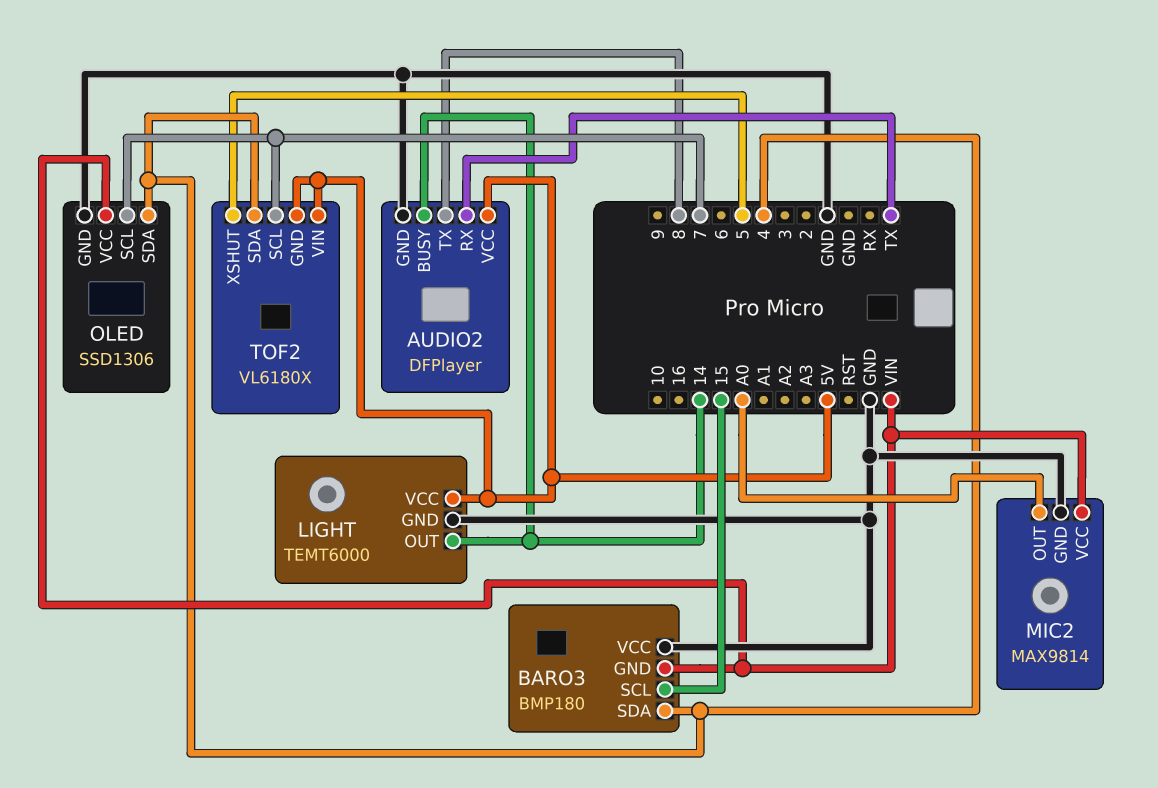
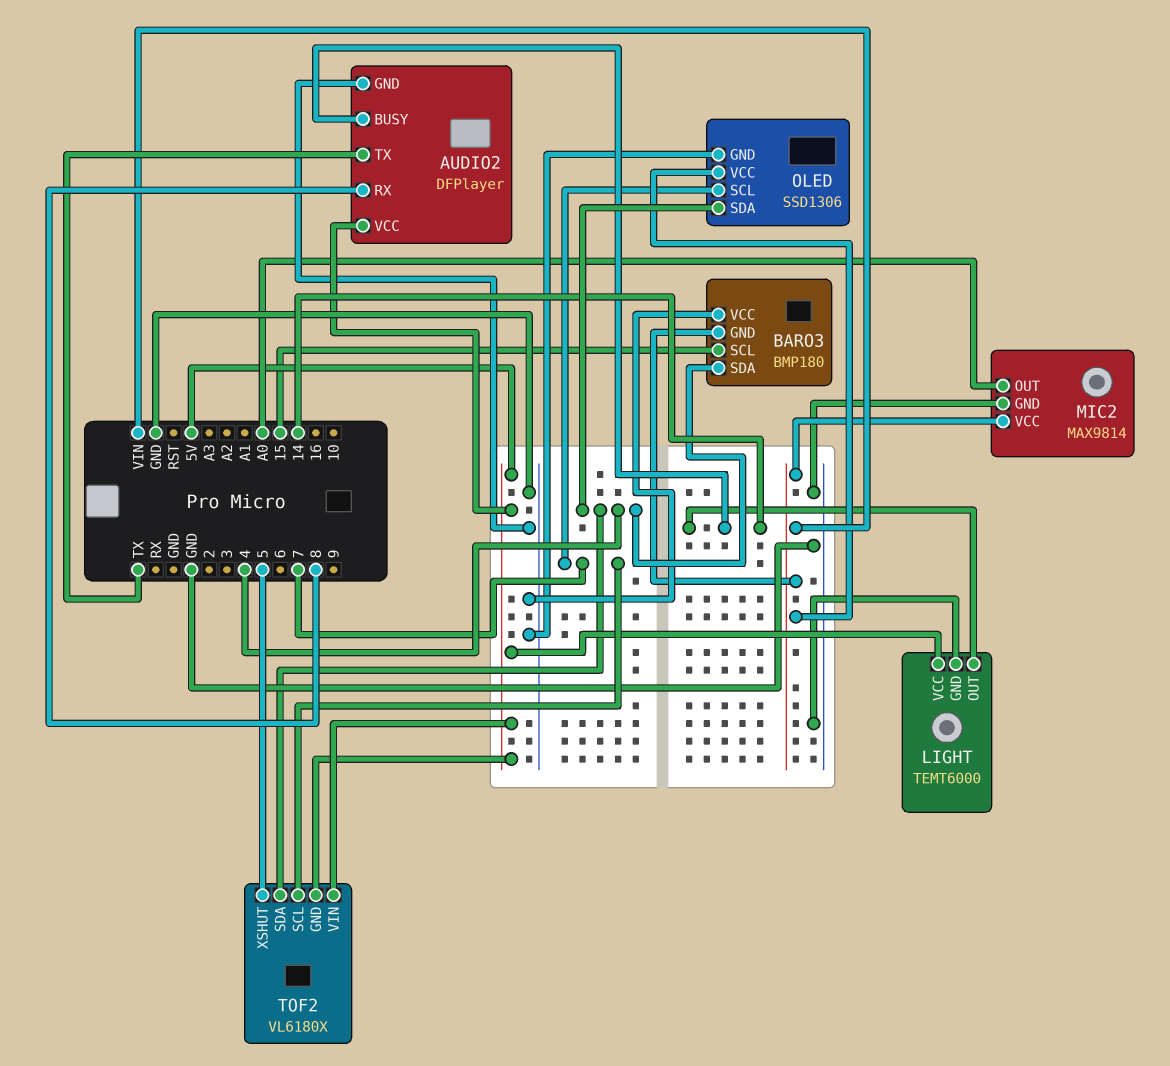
AUDIO2 pin RX: TX -> 8
AUDIO2 pin TX: 8 -> TX

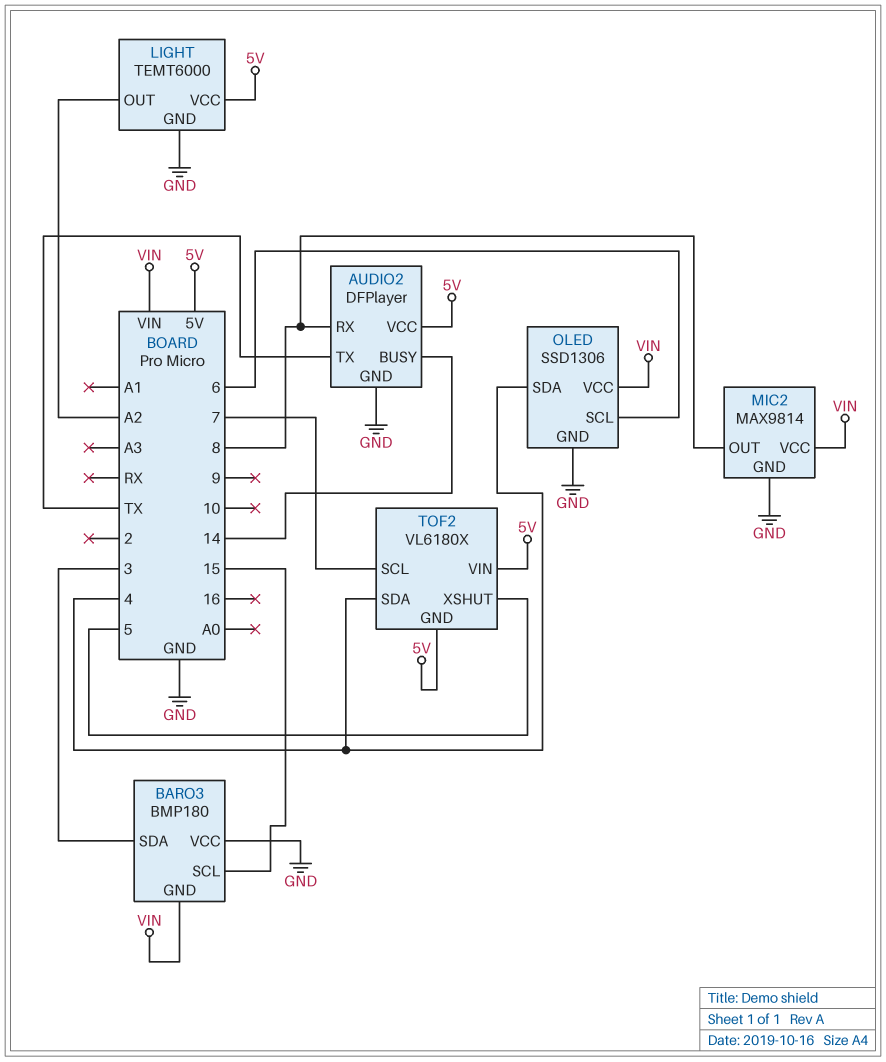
BARO3 pin SDA: 4 -> 3
LIGHT pin OUT: 14 -> A2
MIC2 pin OUT: A0 -> 8
OLED pin SCL: 7 -> 6

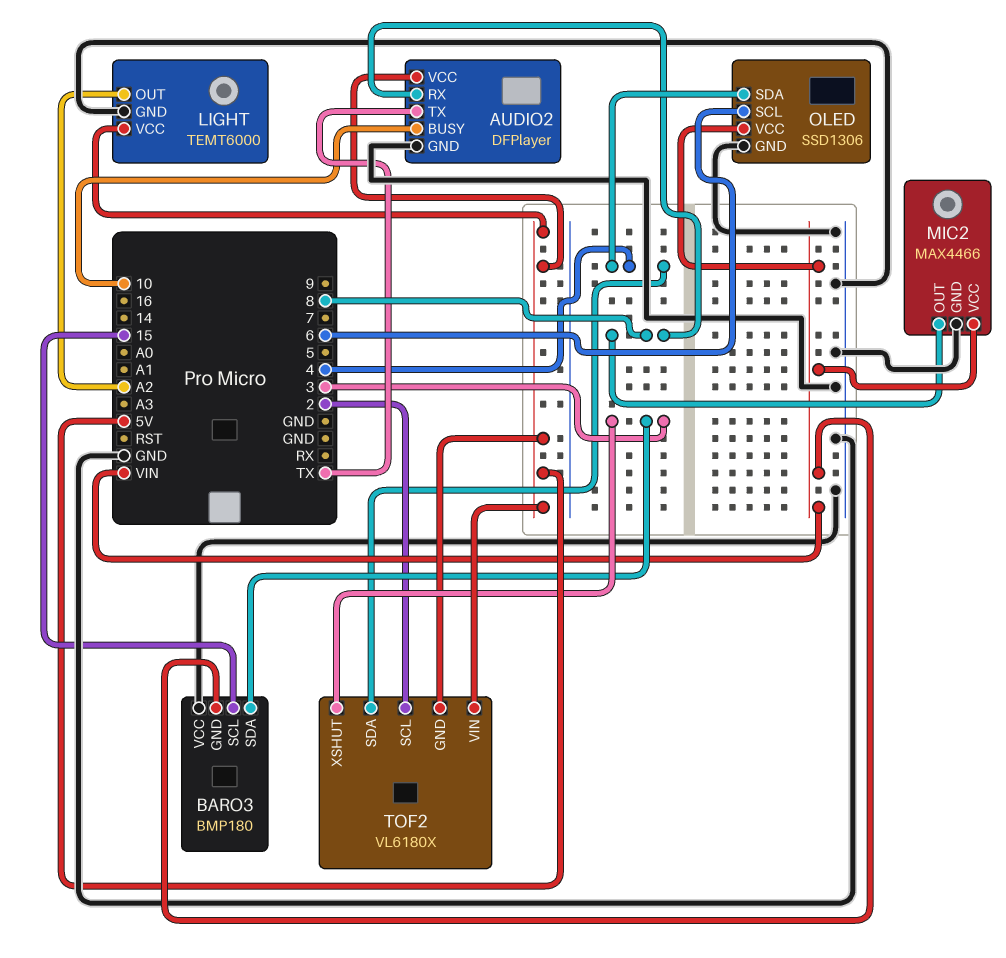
AUDIO2 pin BUSY: 14 -> 10
MIC2: MAX9814 -> MAX4466
TOF2 pin SCL: 7 -> 2
TOF2 pin XSHUT: 5 -> 3

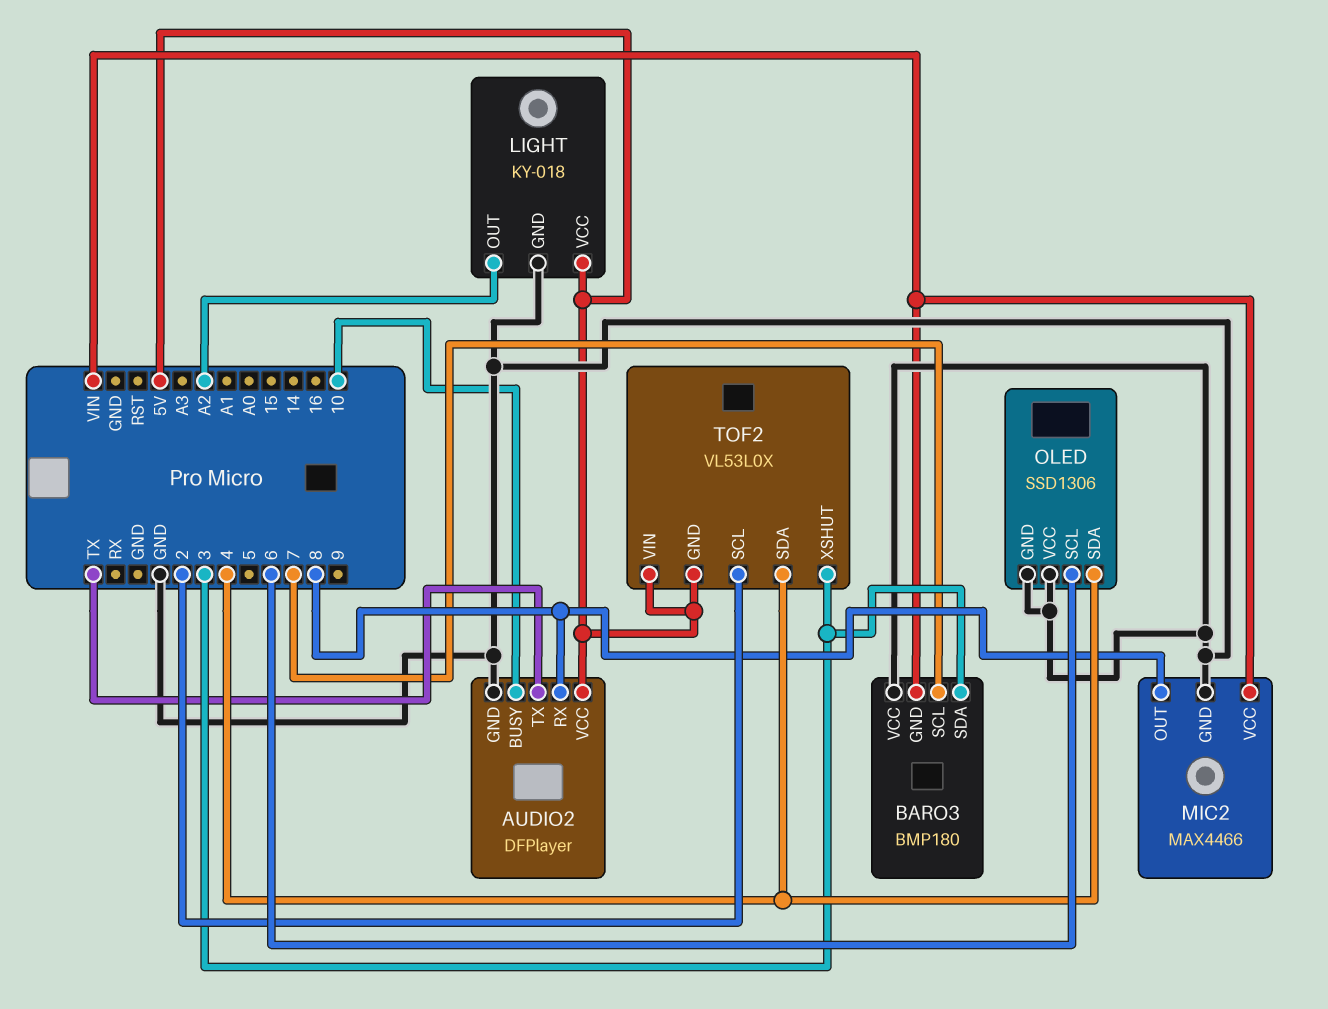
BARO3 pin SCL: 15 -> 7
LIGHT: TEMT6000 -> KY-018
OLED pin VCC: VIN -> GND
TOF2: VL6180X -> VL53L0X

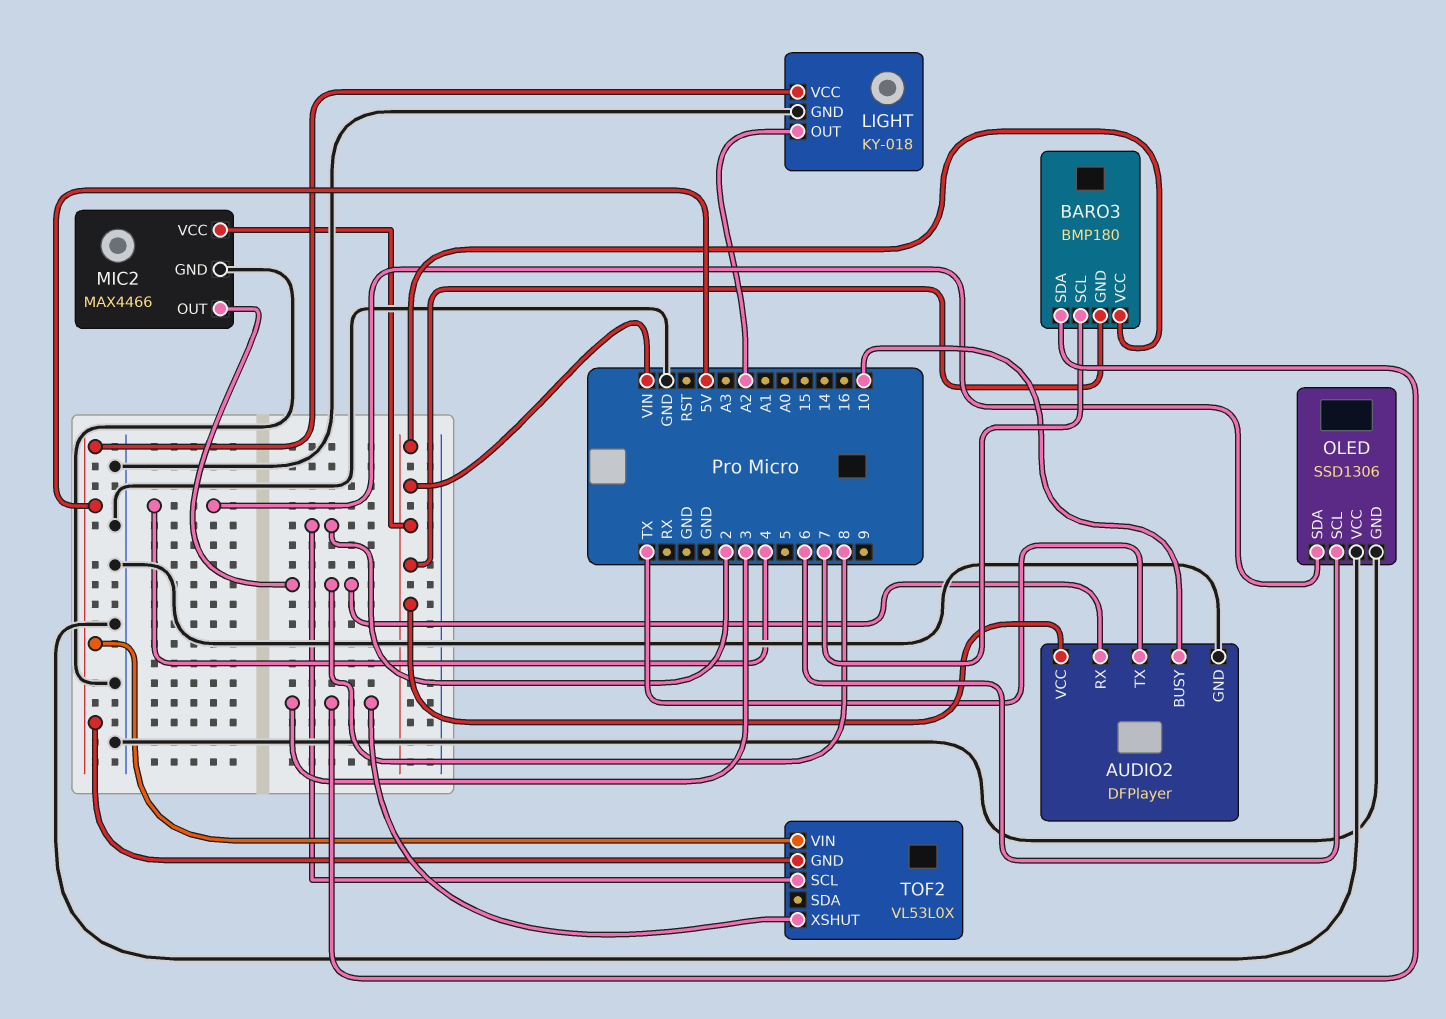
AUDIO2 pin VCC: 5V -> VIN
BARO3 pin VCC: GND -> VIN
TOF2 pin SDA: 4 -> none

